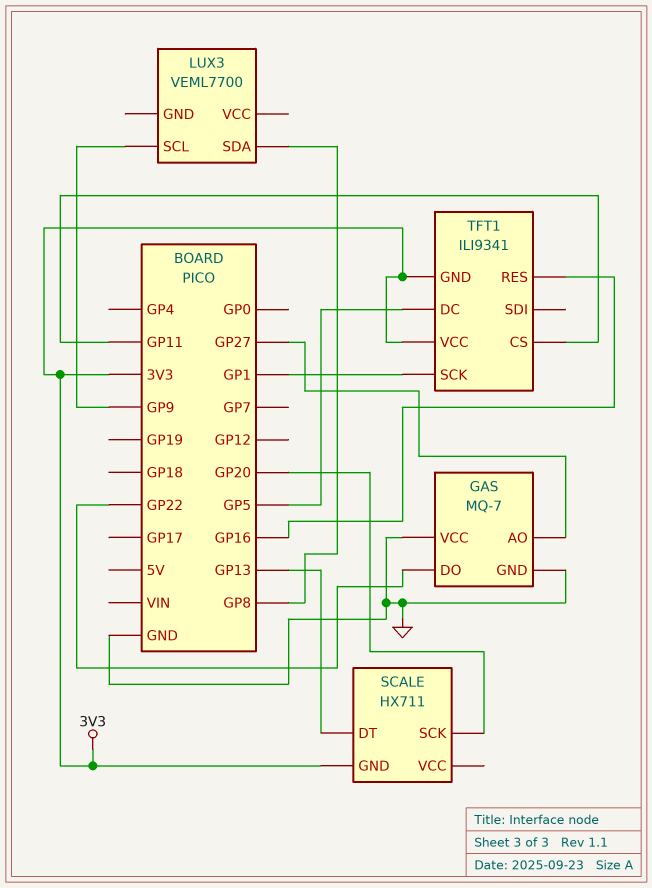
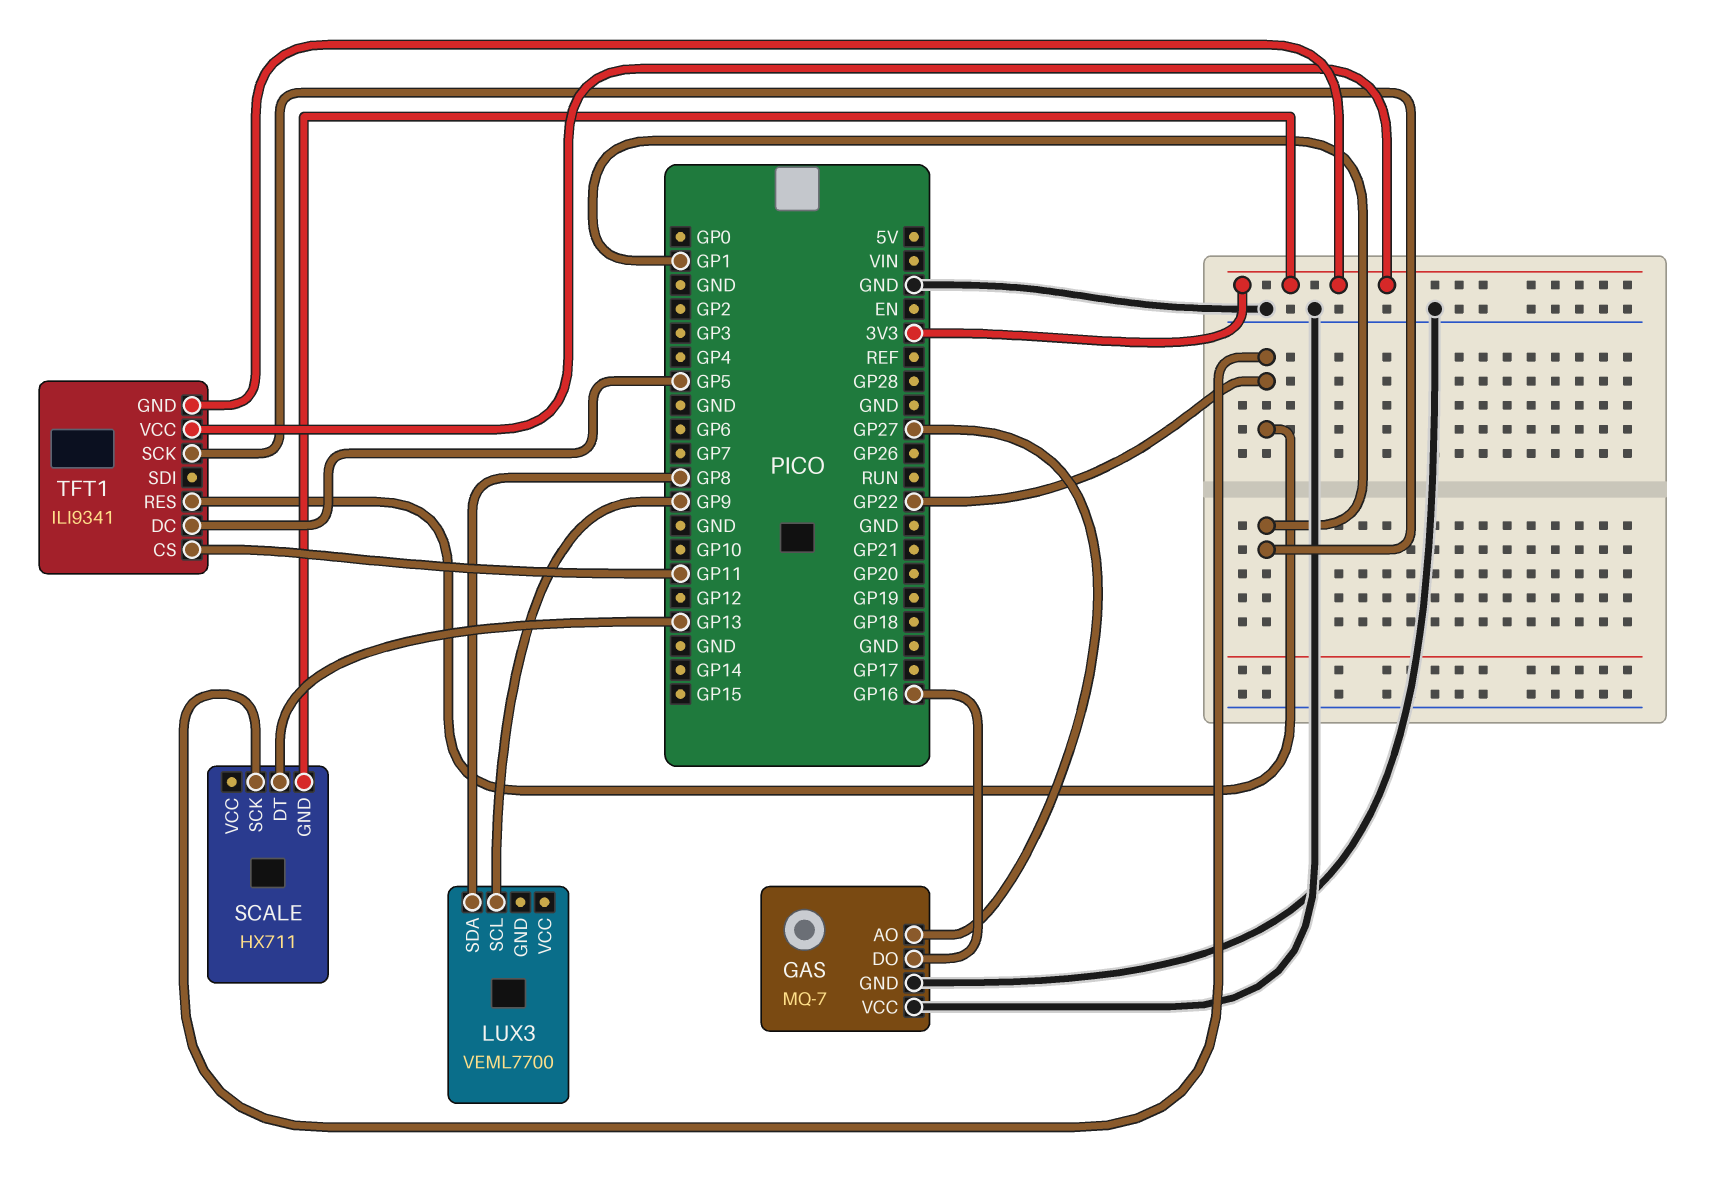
GAS pin DO: GP22 -> GP16
SCALE pin SCK: GP20 -> GP22
TFT1 pin RES: GP16 -> GP22

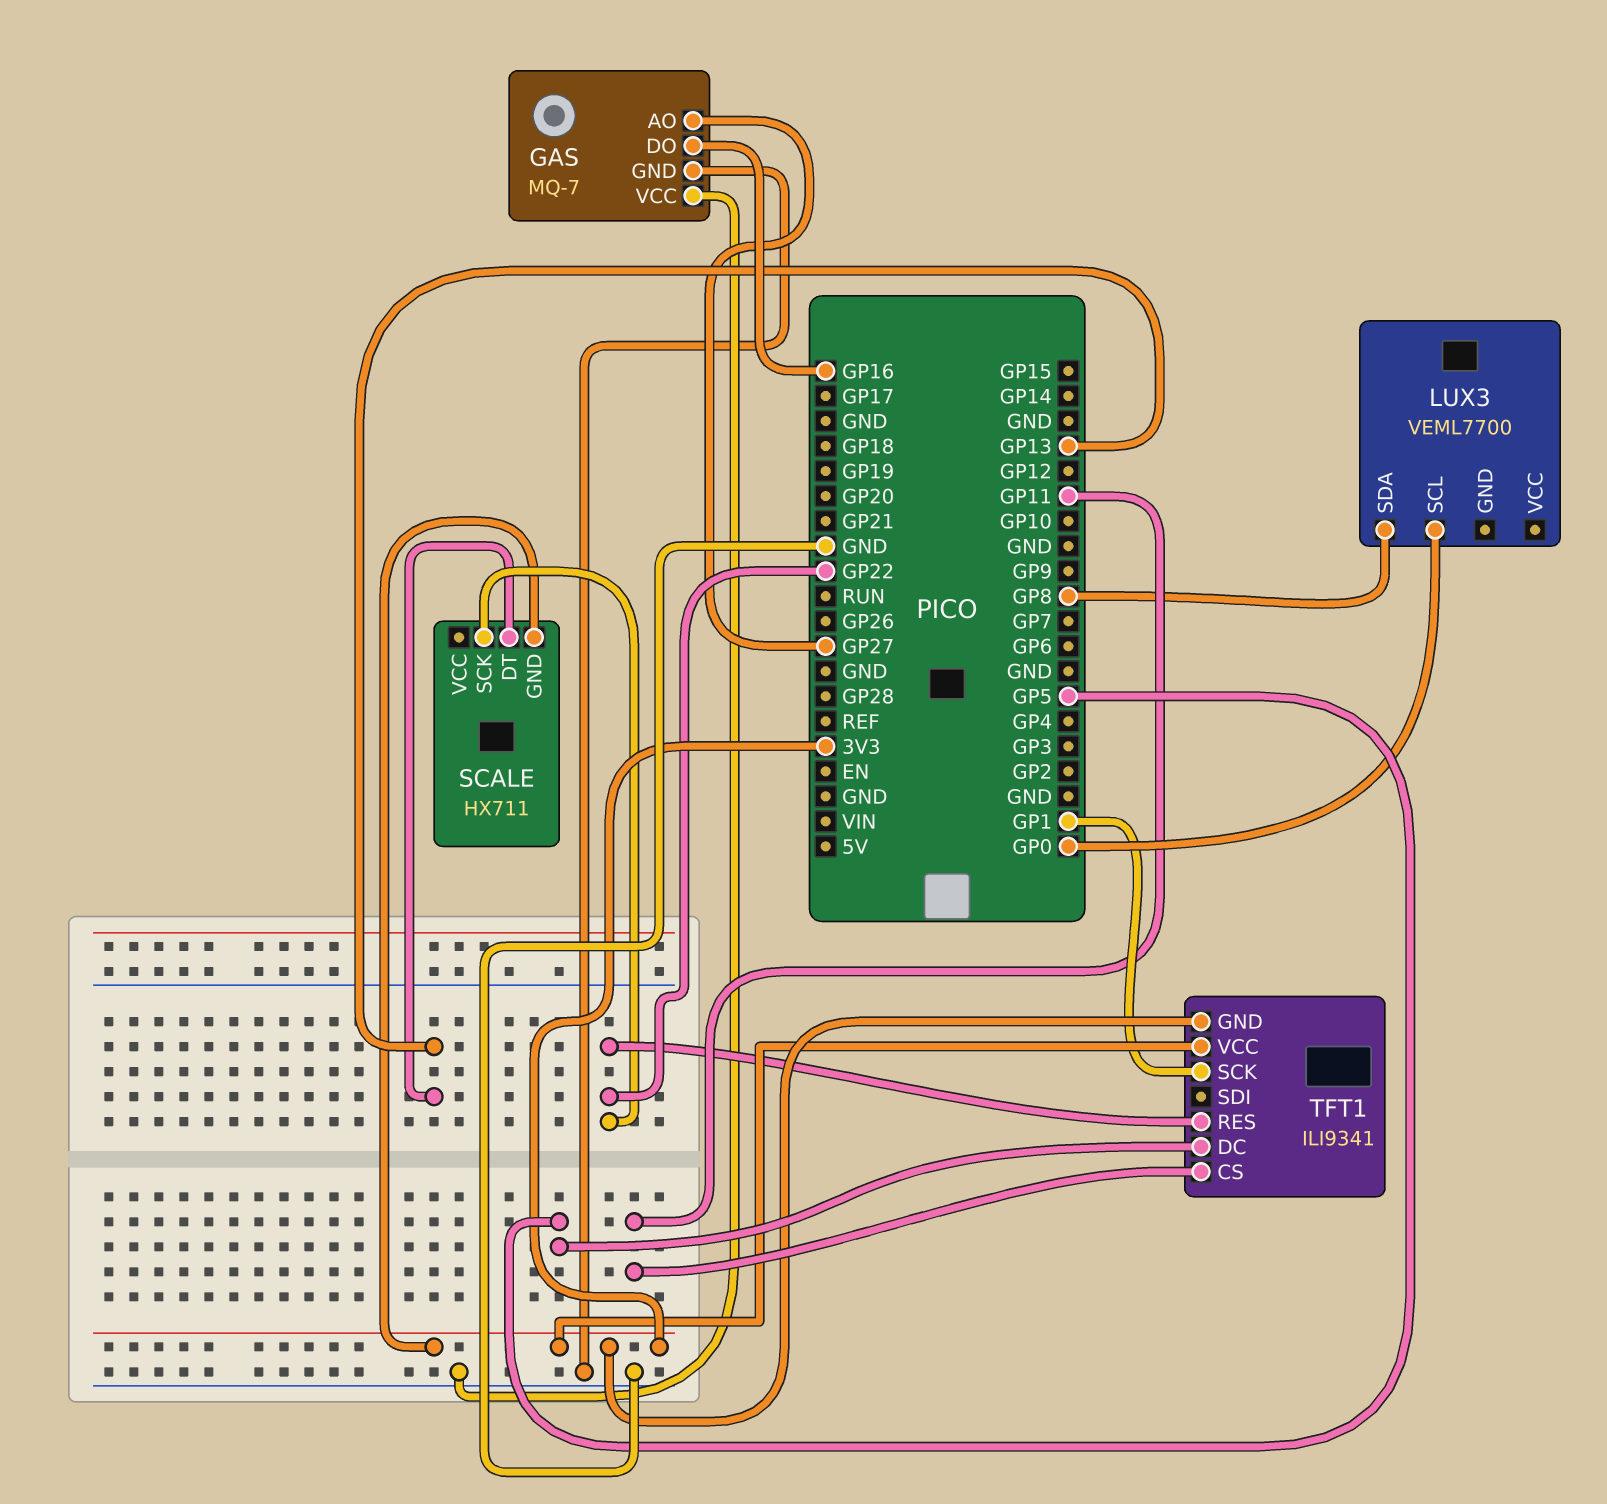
LUX3 pin SCL: GP9 -> GP0

